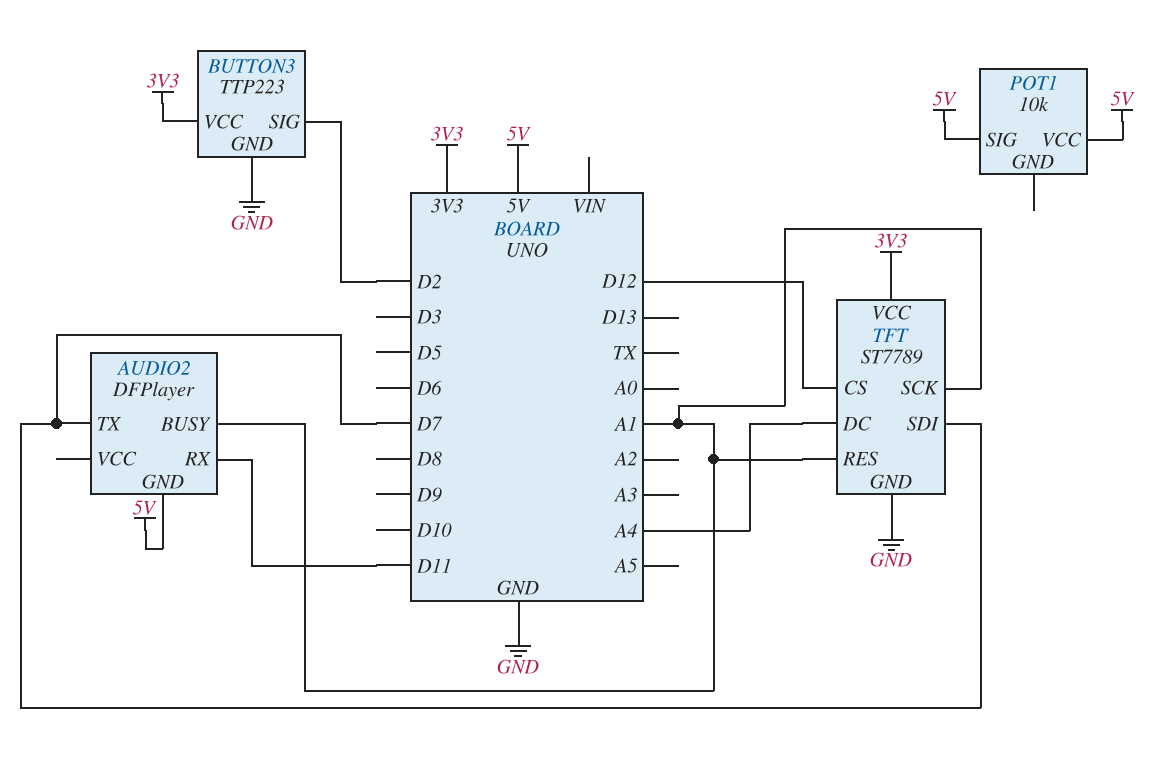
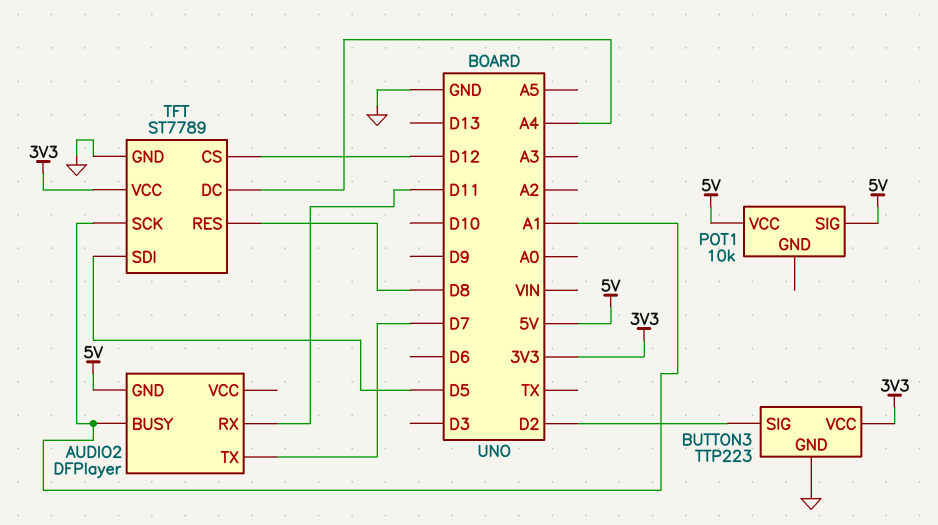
TFT pin RES: A1 -> D8
TFT pin SDI: D7 -> D5

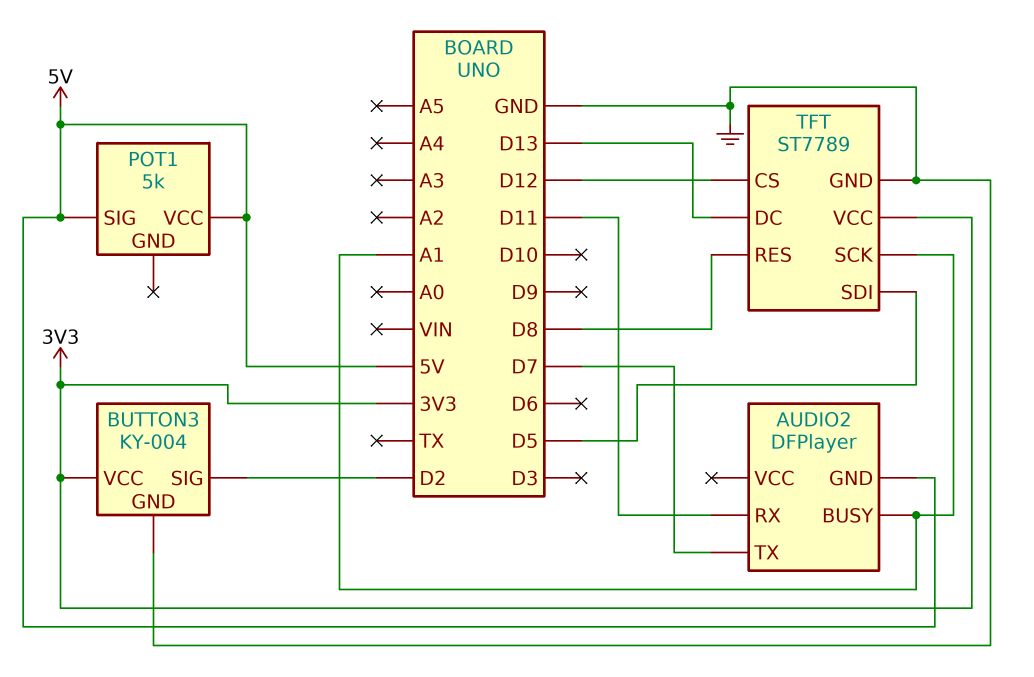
BUTTON3: TTP223 -> KY-004
POT1: 10k -> 5k
TFT pin DC: A4 -> D13

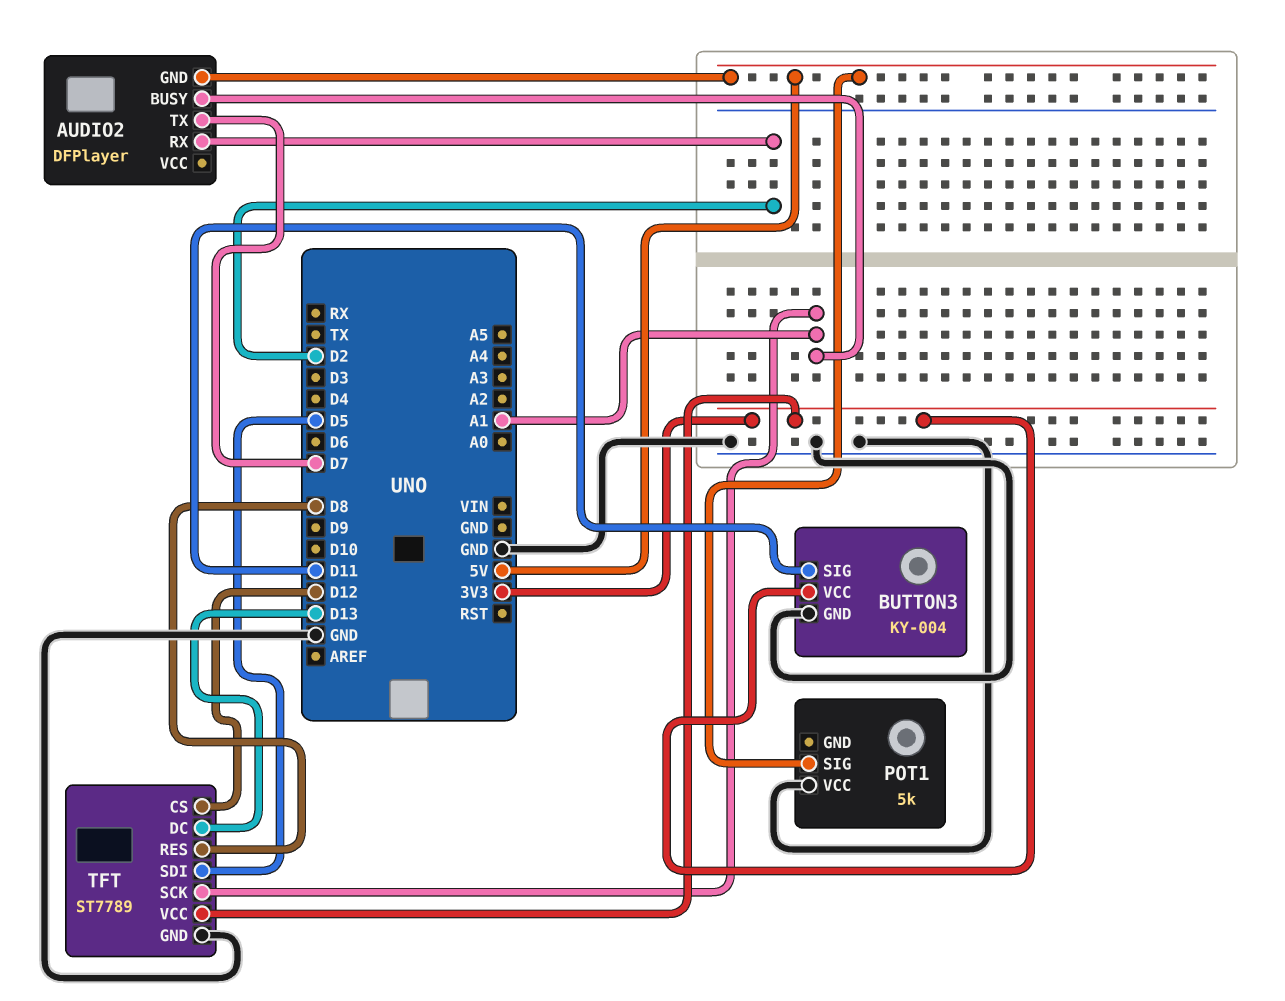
AUDIO2 pin RX: D11 -> D2
BUTTON3 pin SIG: D2 -> D11
POT1 pin VCC: 5V -> GND

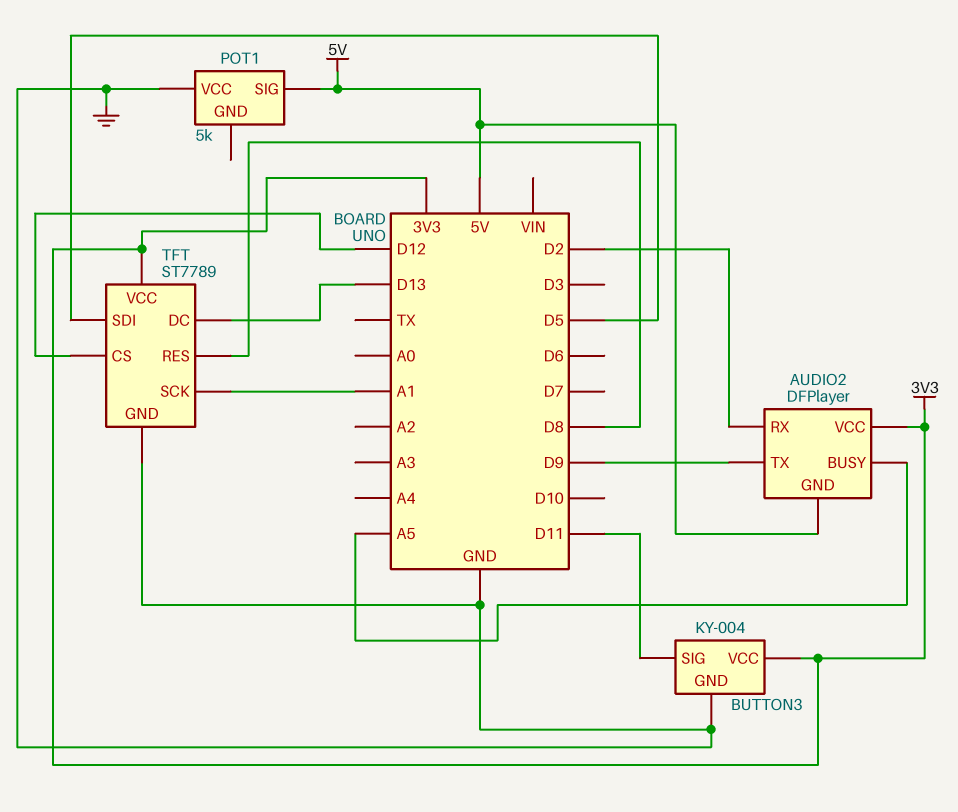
AUDIO2 pin BUSY: A1 -> A5
AUDIO2 pin TX: D7 -> D9
AUDIO2 pin VCC: none -> 3V3

